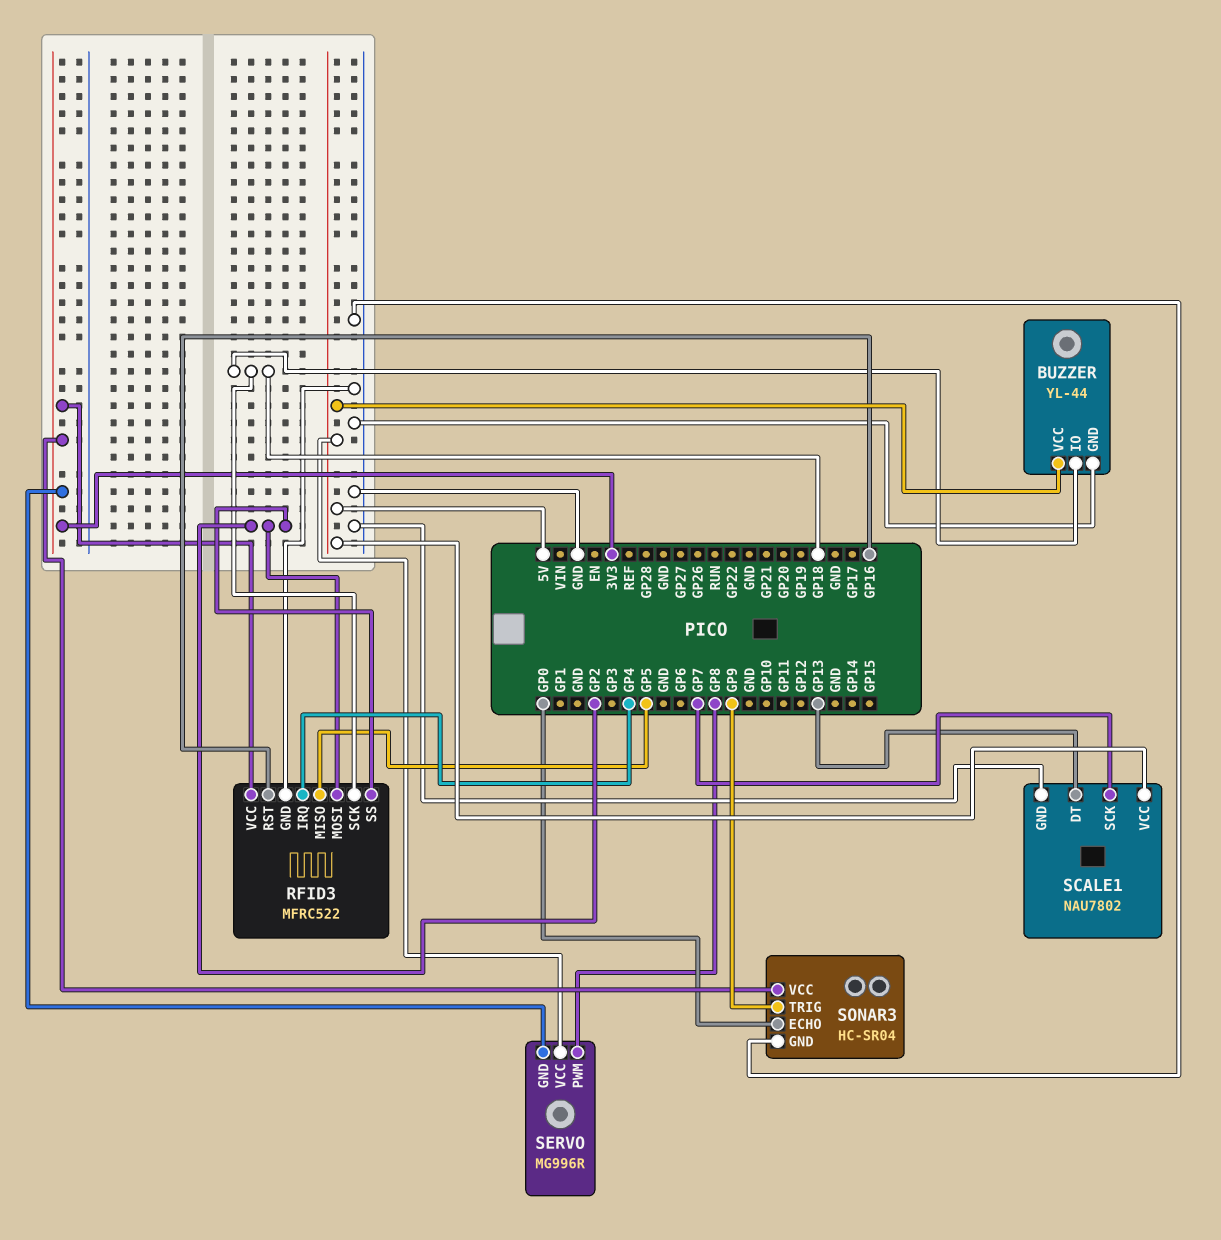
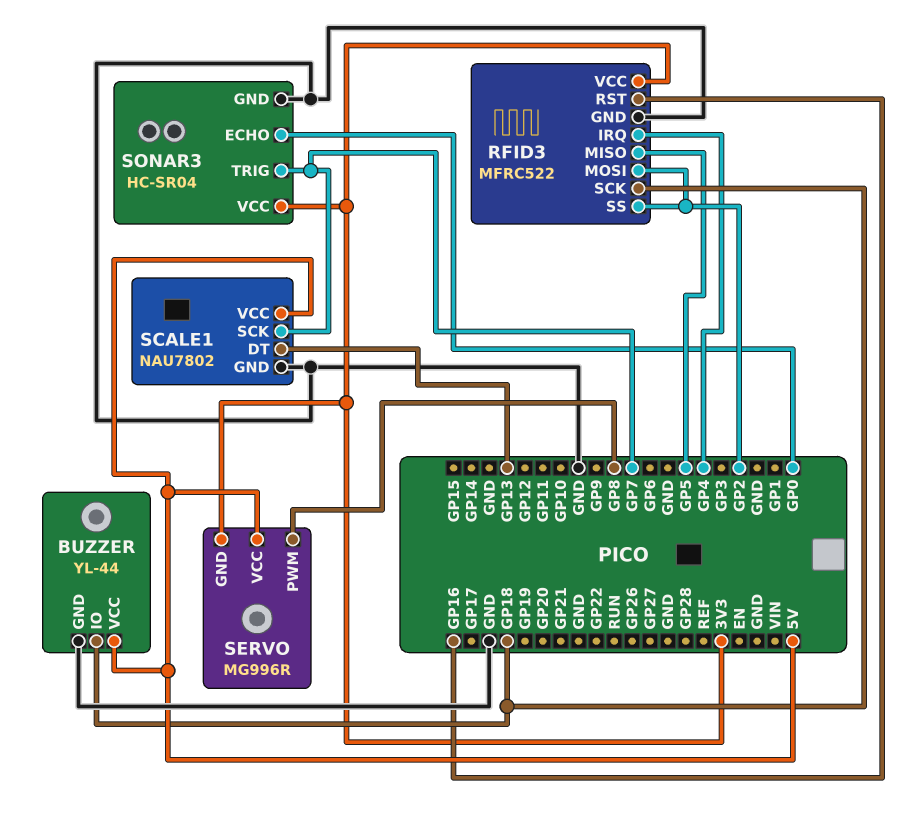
SONAR3 pin TRIG: GP9 -> GP7

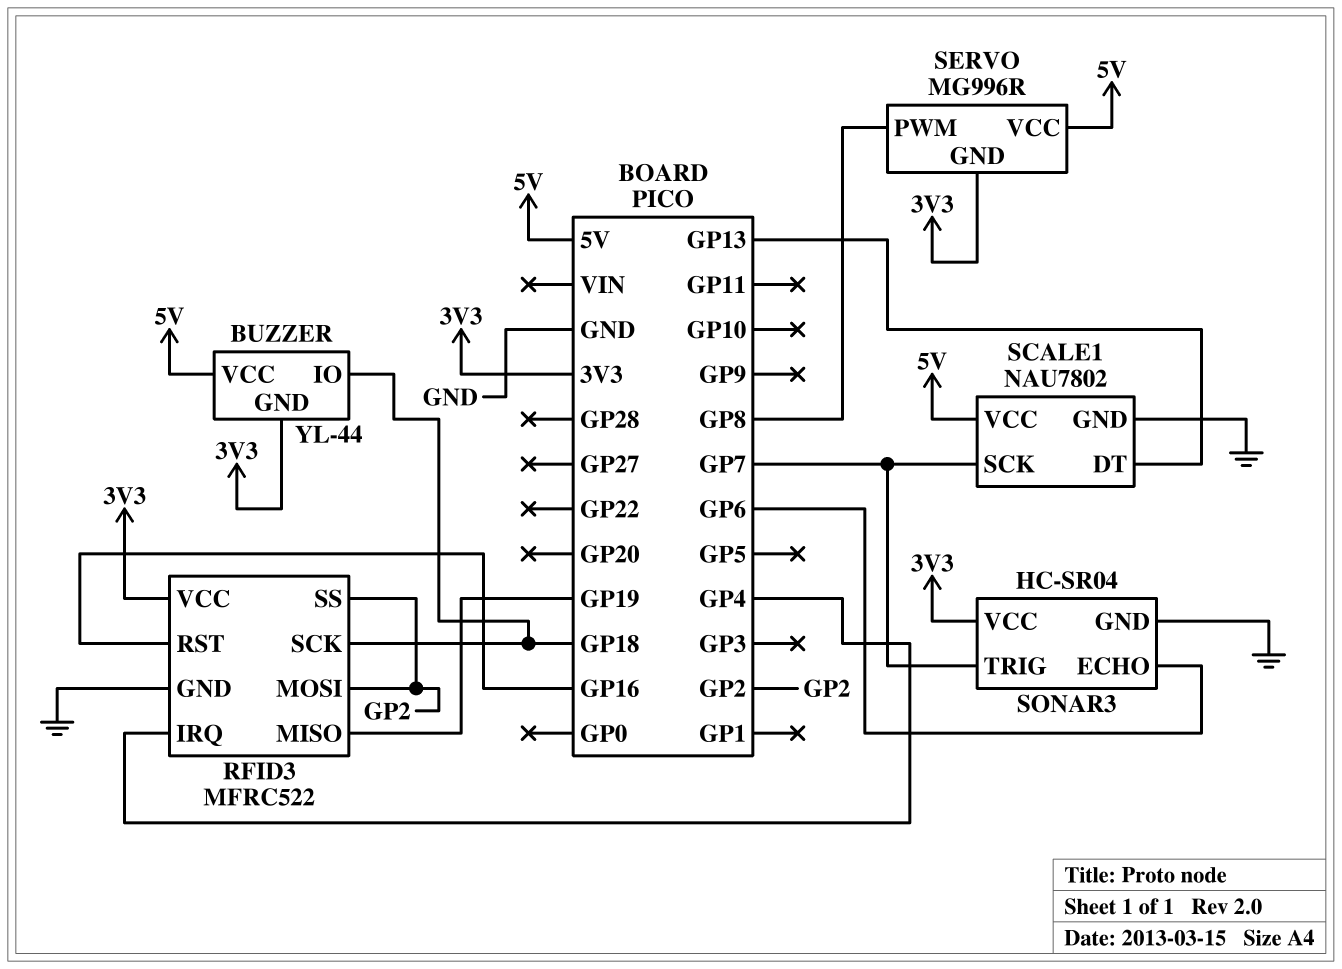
BUZZER pin GND: GND -> 3V3
RFID3 pin MISO: GP5 -> GP19
SONAR3 pin ECHO: GP0 -> GP6

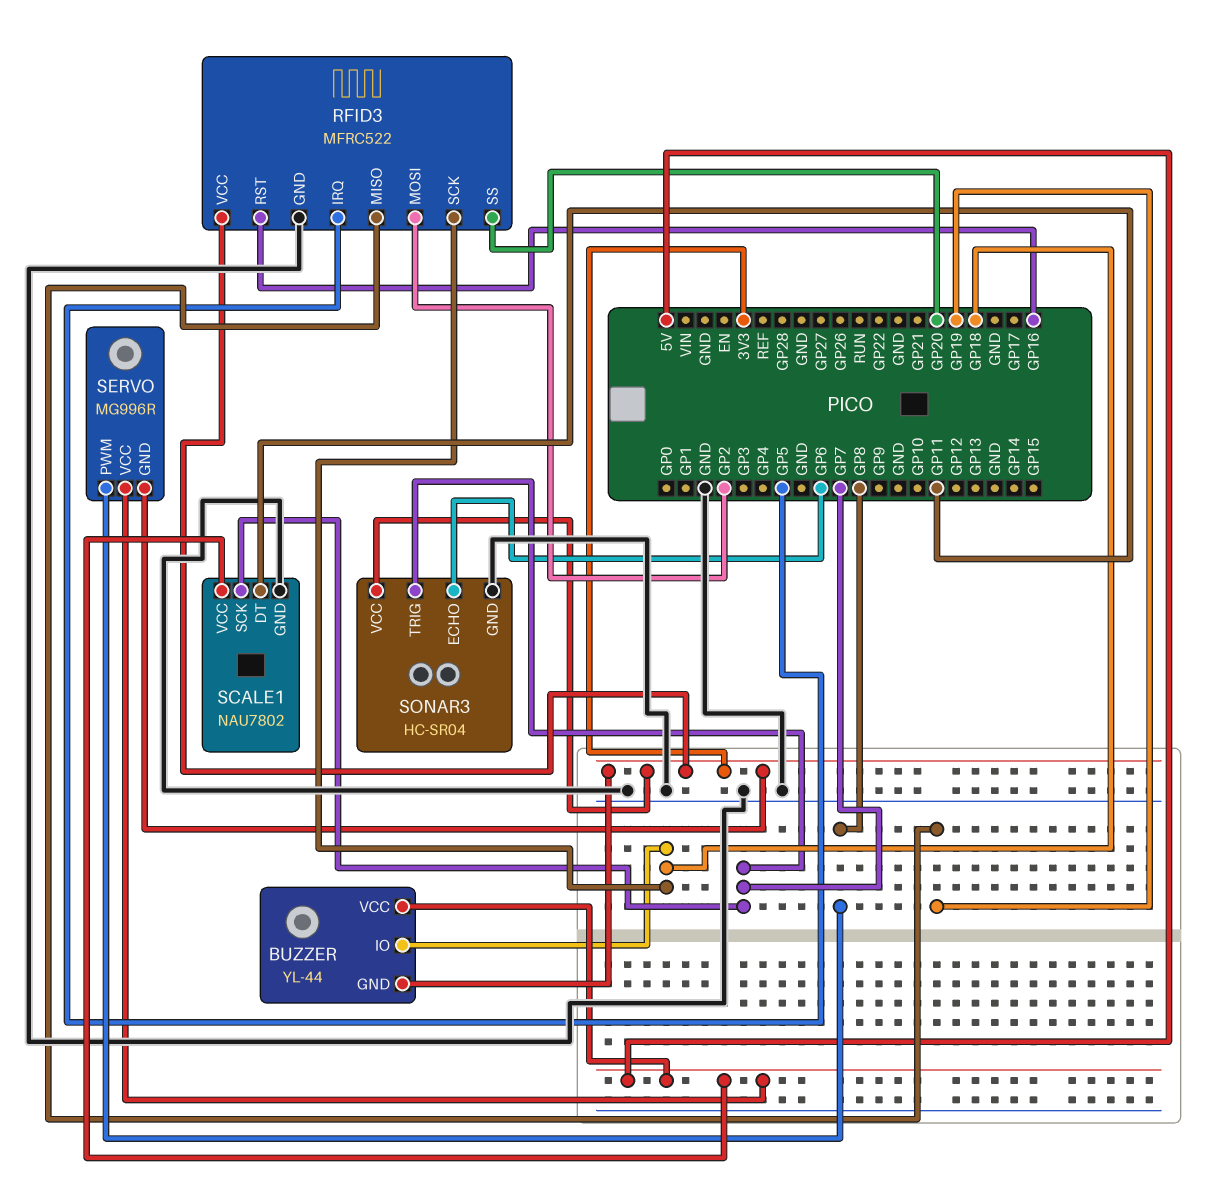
RFID3 pin IRQ: GP4 -> GP5
RFID3 pin SS: GP2 -> GP20
SCALE1 pin DT: GP13 -> GP11

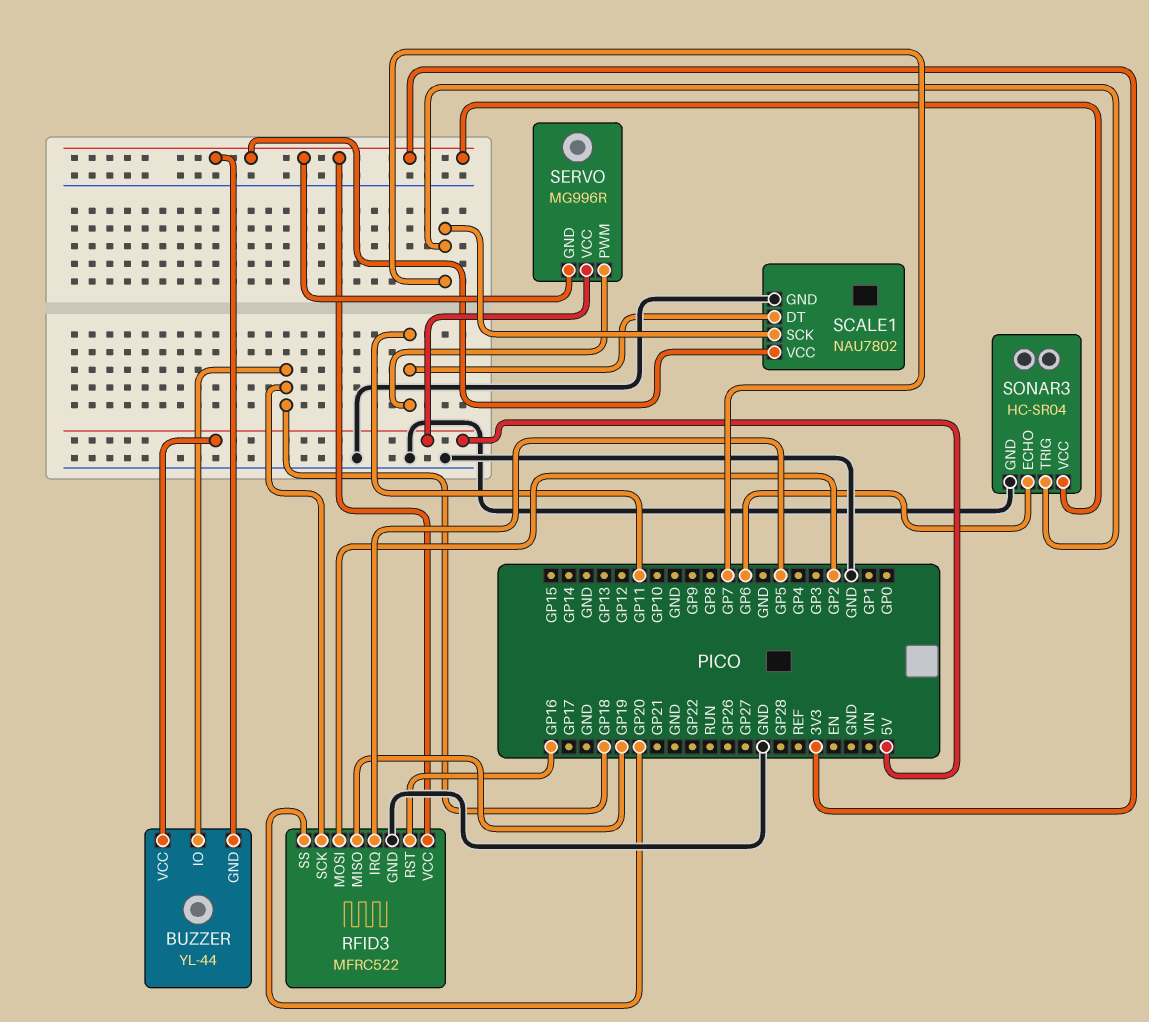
SCALE1 pin VCC: 5V -> 3V3
SERVO pin PWM: GP8 -> GP11

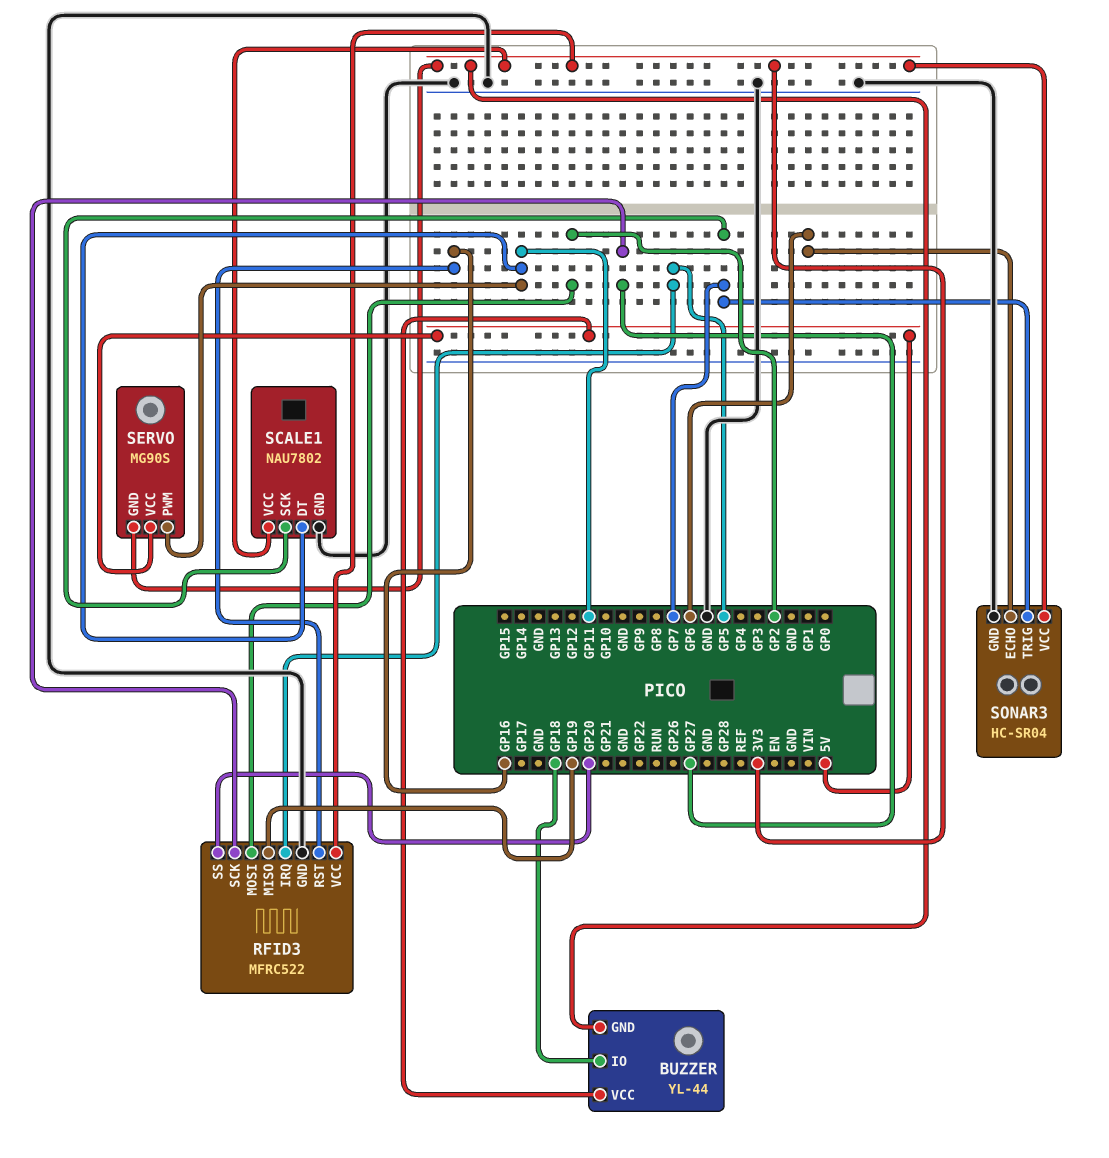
RFID3 pin SCK: GP18 -> GP27
SERVO: MG996R -> MG90S

